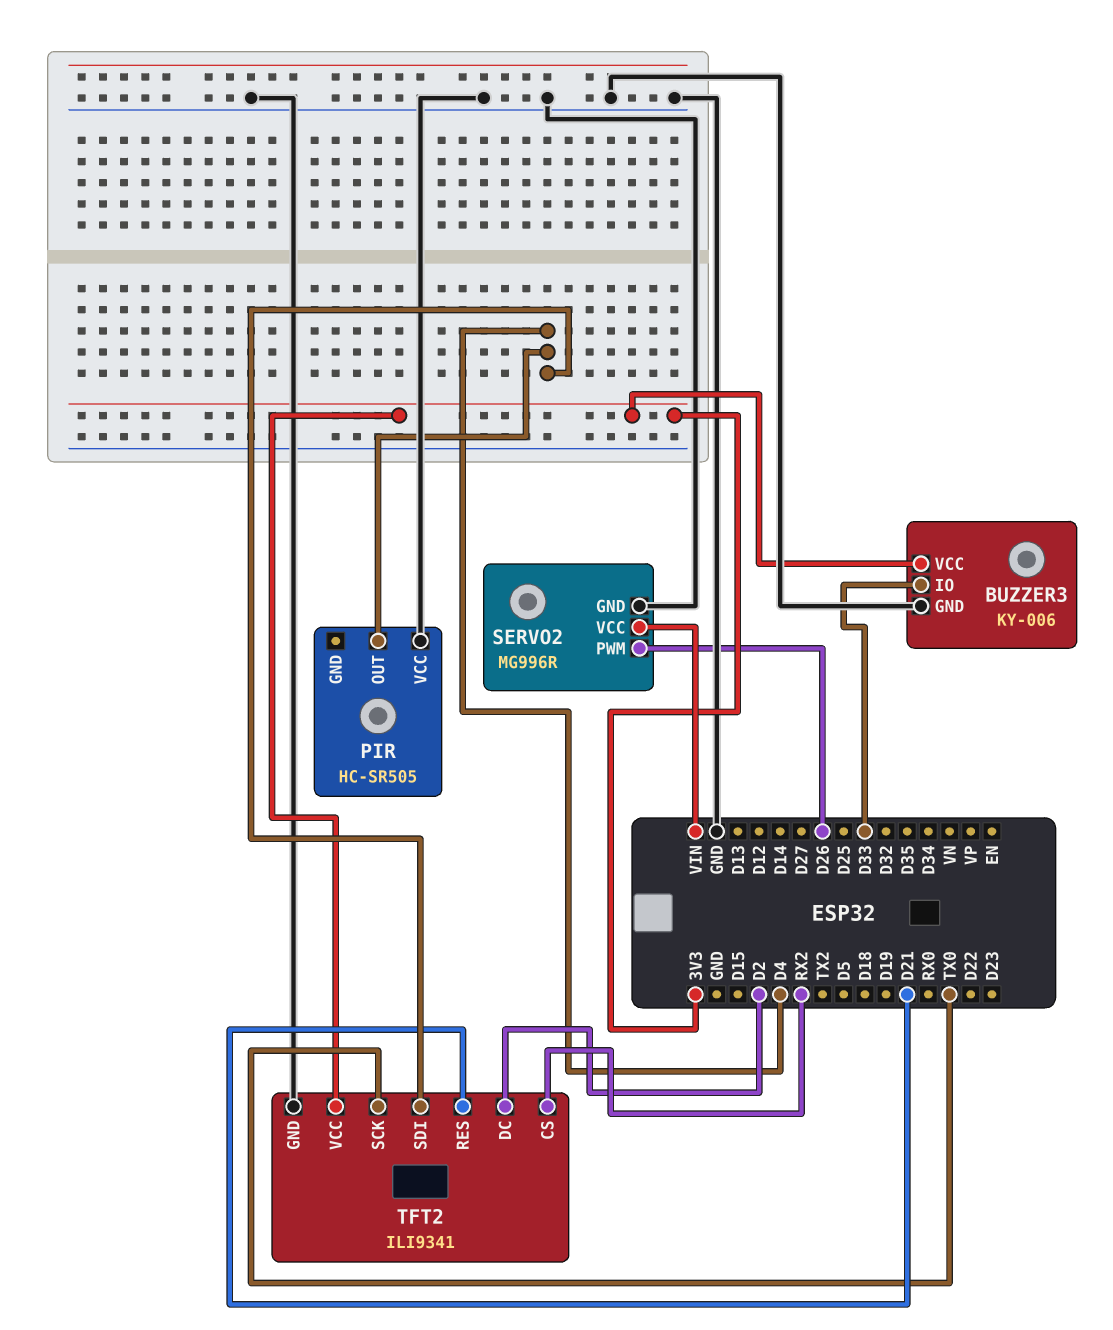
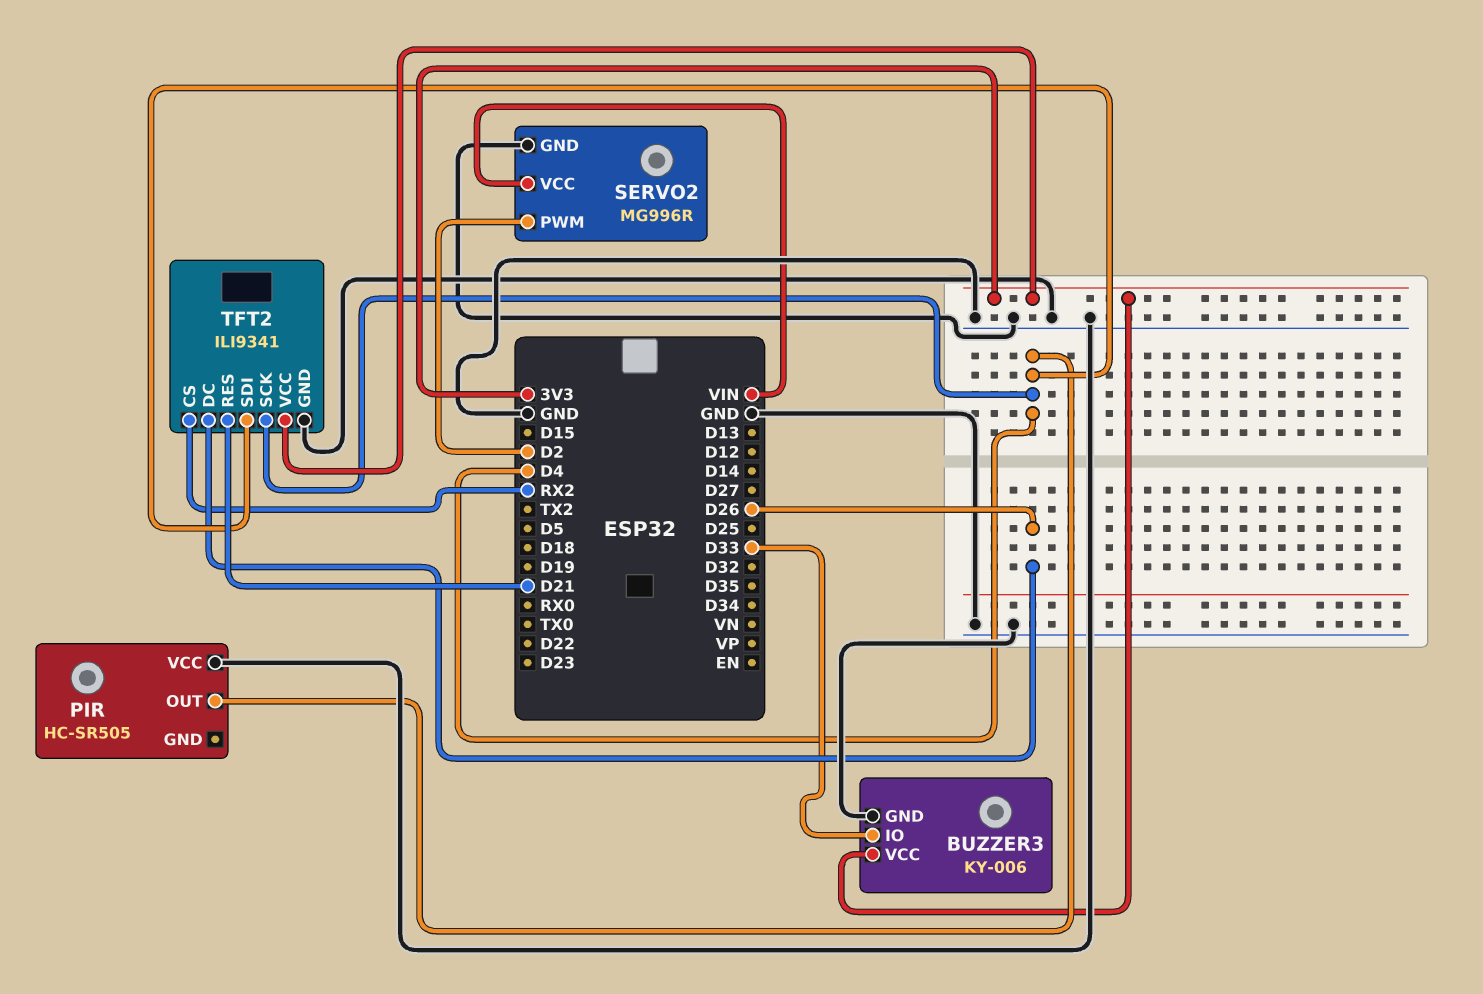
SERVO2 pin PWM: D26 -> D2
TFT2 pin DC: D2 -> D26
TFT2 pin SCK: TX0 -> D4

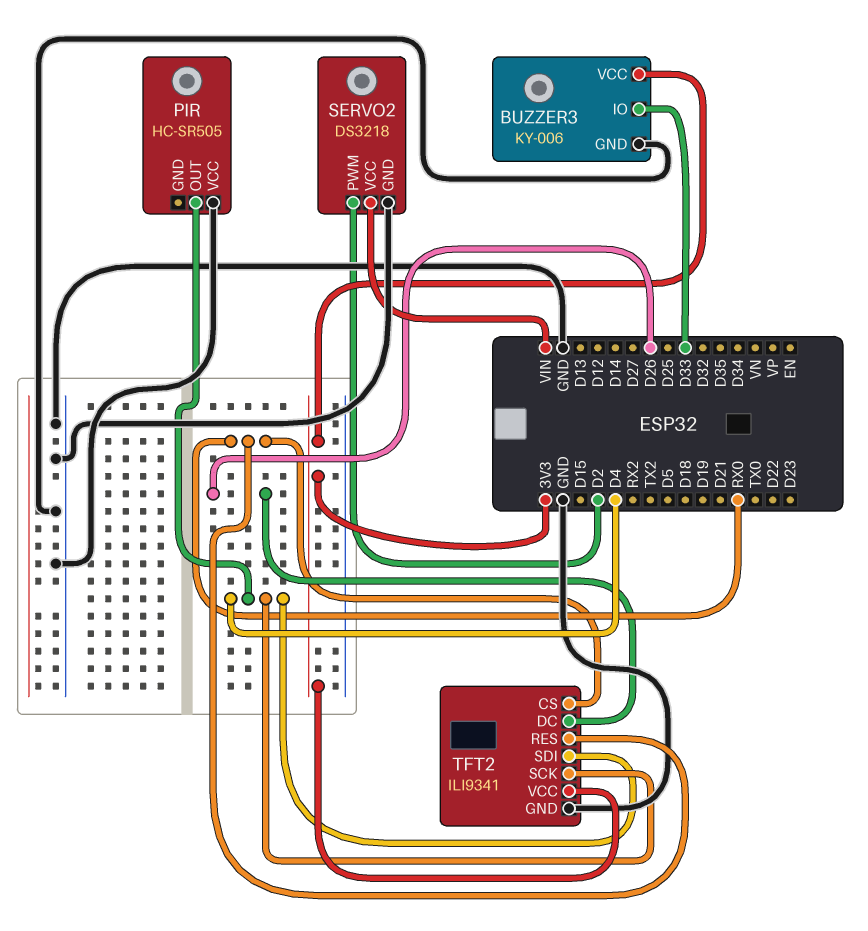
SERVO2: MG996R -> DS3218
TFT2 pin CS: RX2 -> RX0
TFT2 pin RES: D21 -> RX0

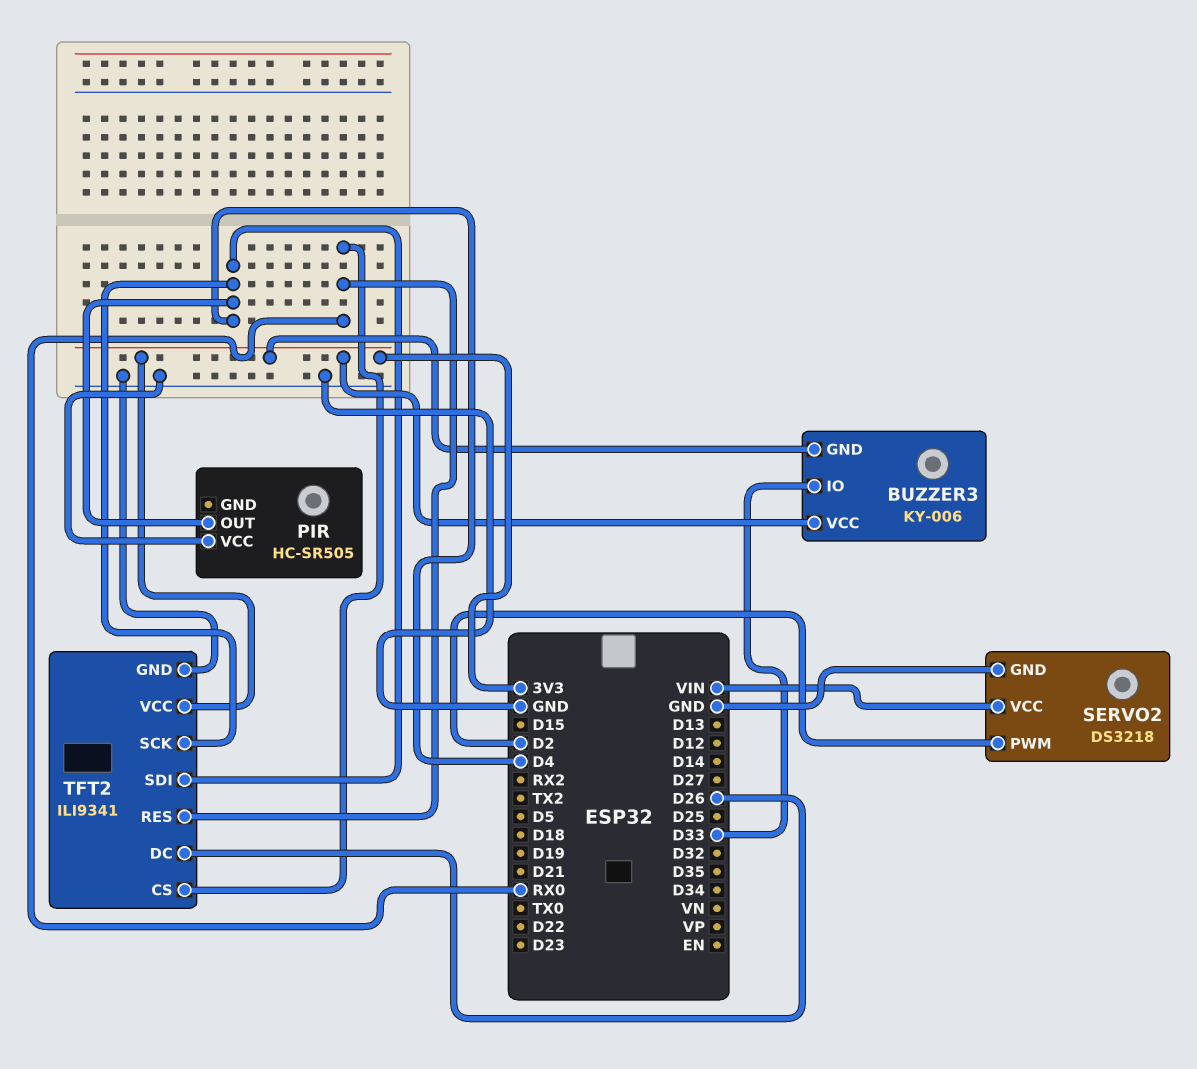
BUZZER3 pin GND: GND -> 3V3

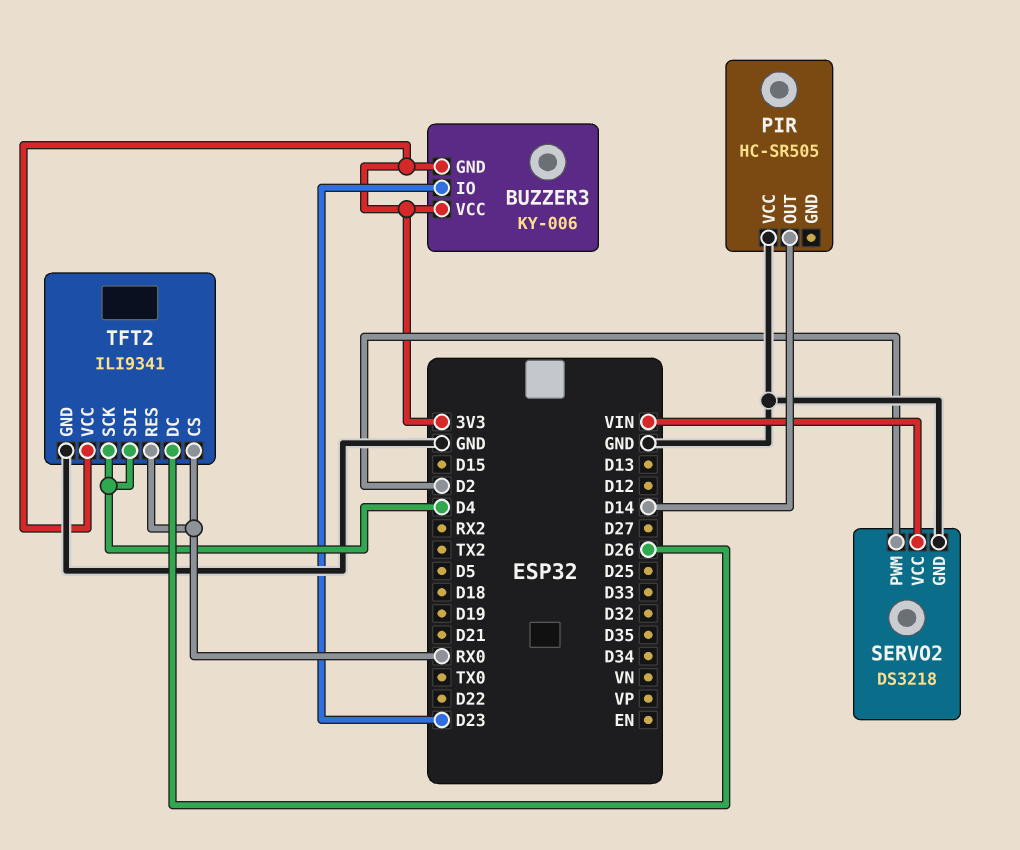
BUZZER3 pin IO: D33 -> D23
PIR pin OUT: D4 -> D14

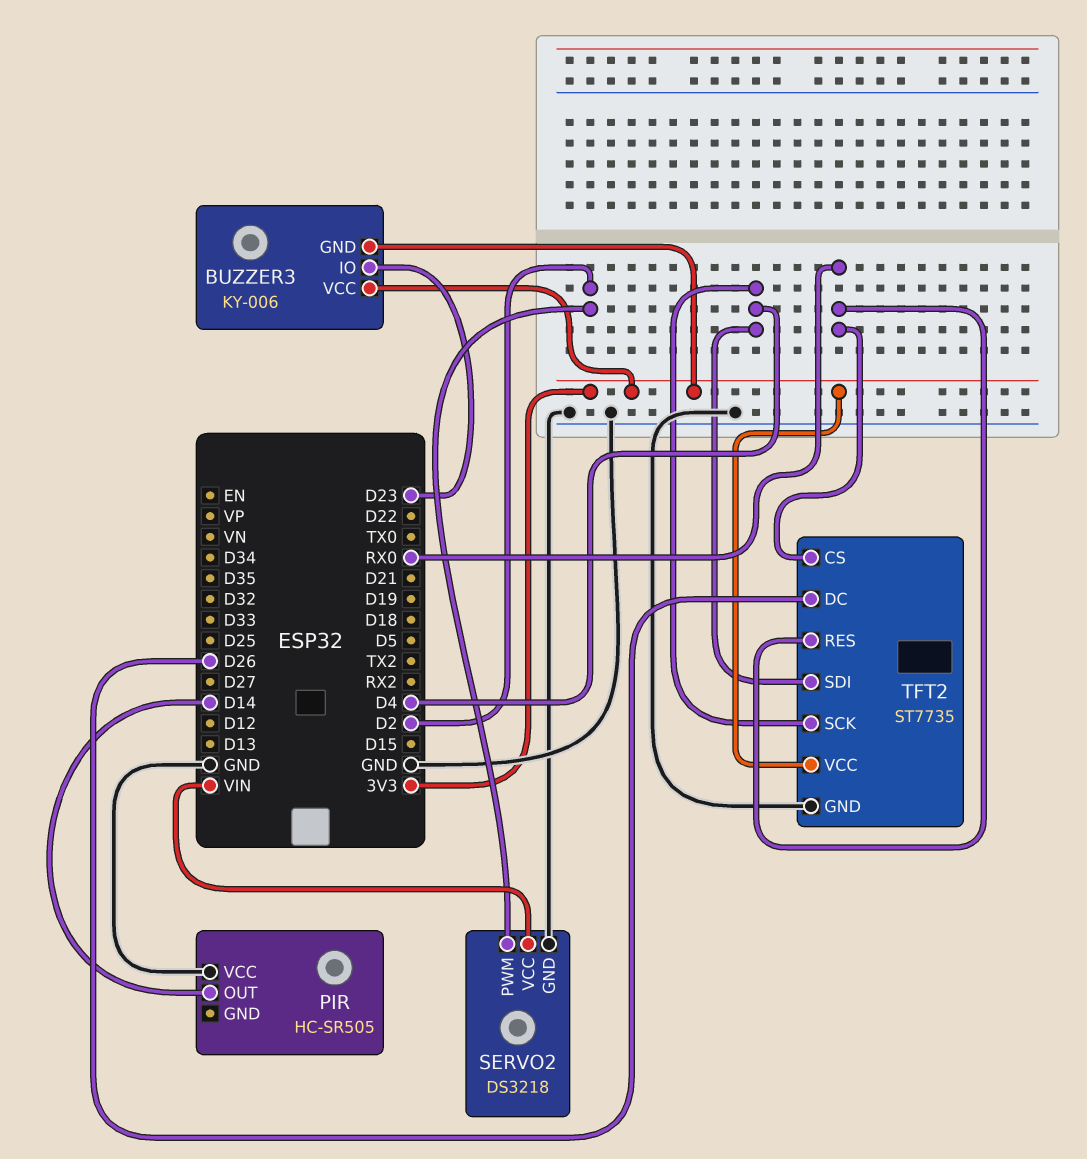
TFT2: ILI9341 -> ST7735

